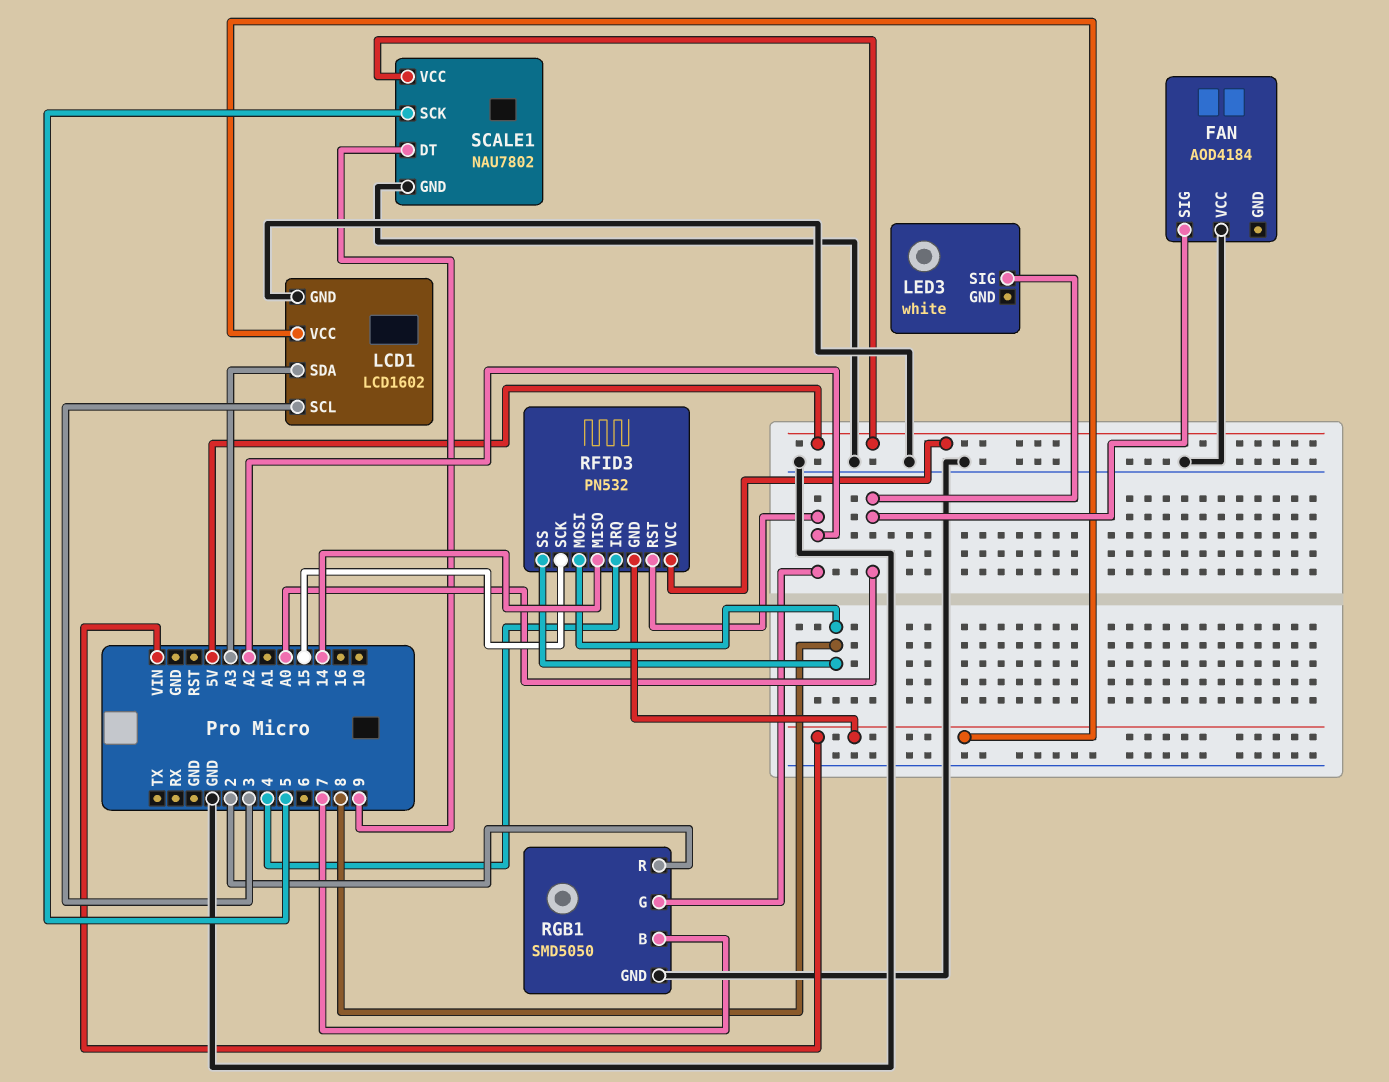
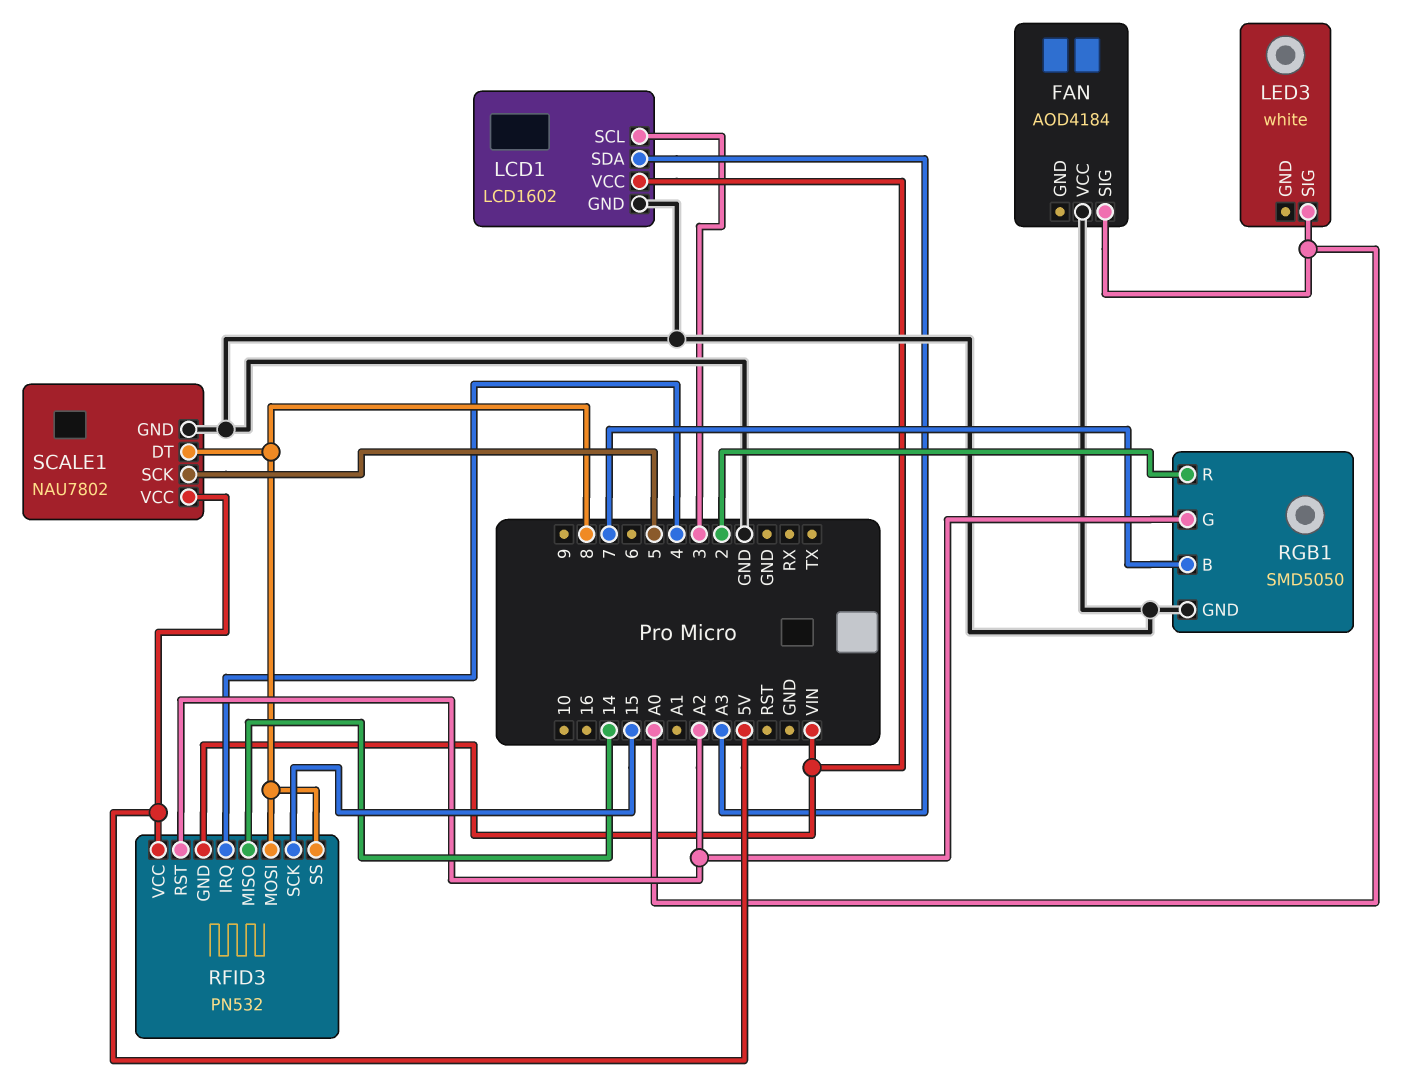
SCALE1 pin DT: 9 -> 8

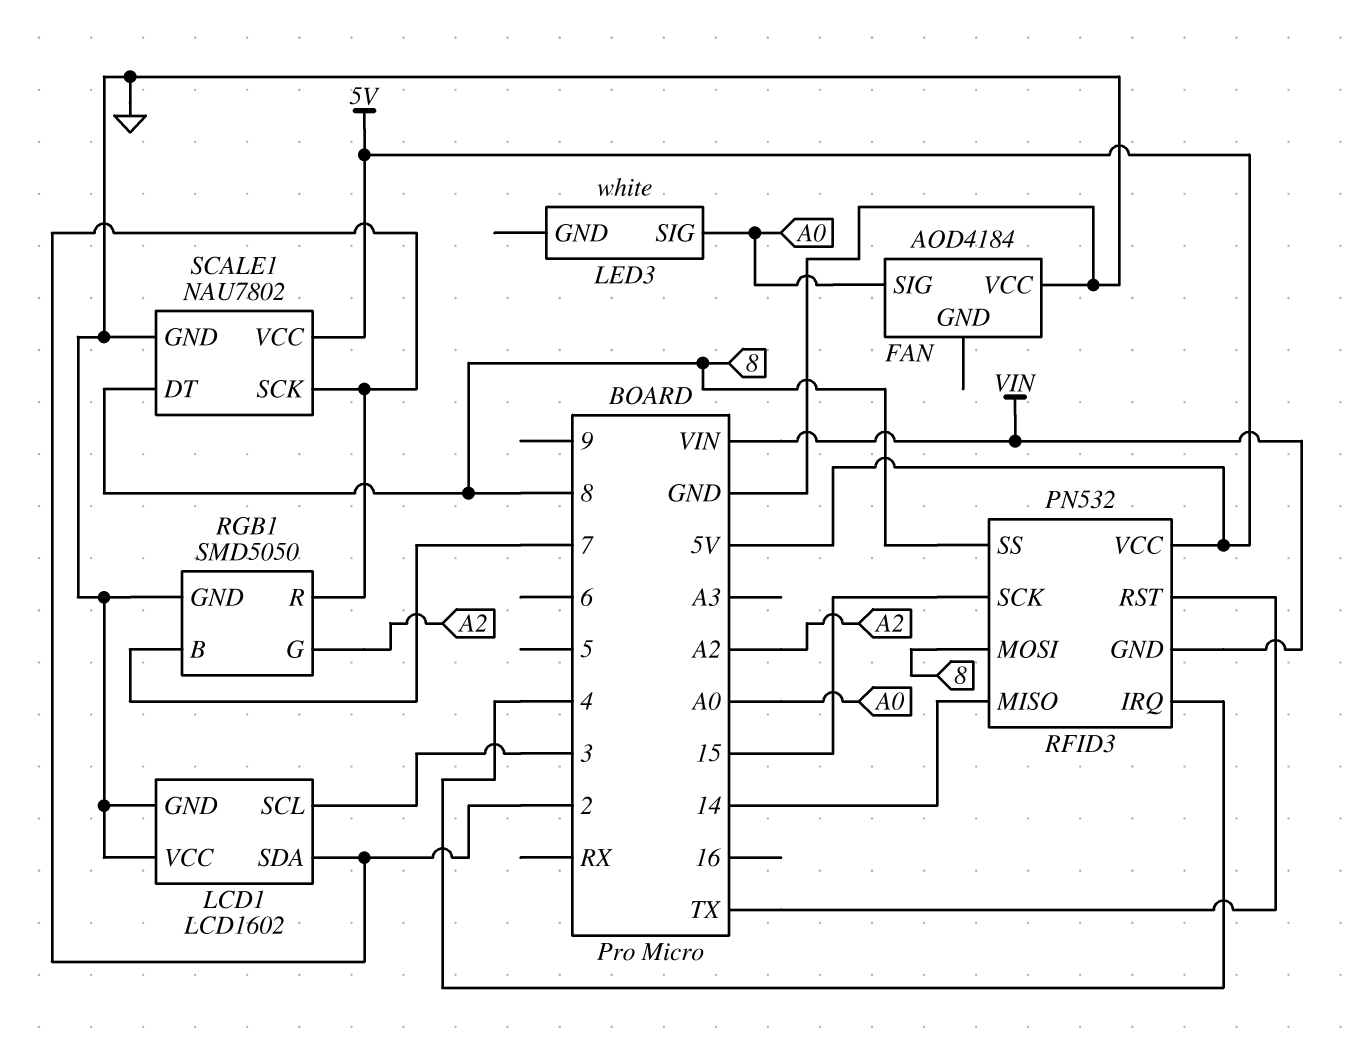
LCD1 pin SDA: A3 -> 2
LCD1 pin VCC: VIN -> GND
RFID3 pin RST: A2 -> TX
SCALE1 pin SCK: 5 -> 2

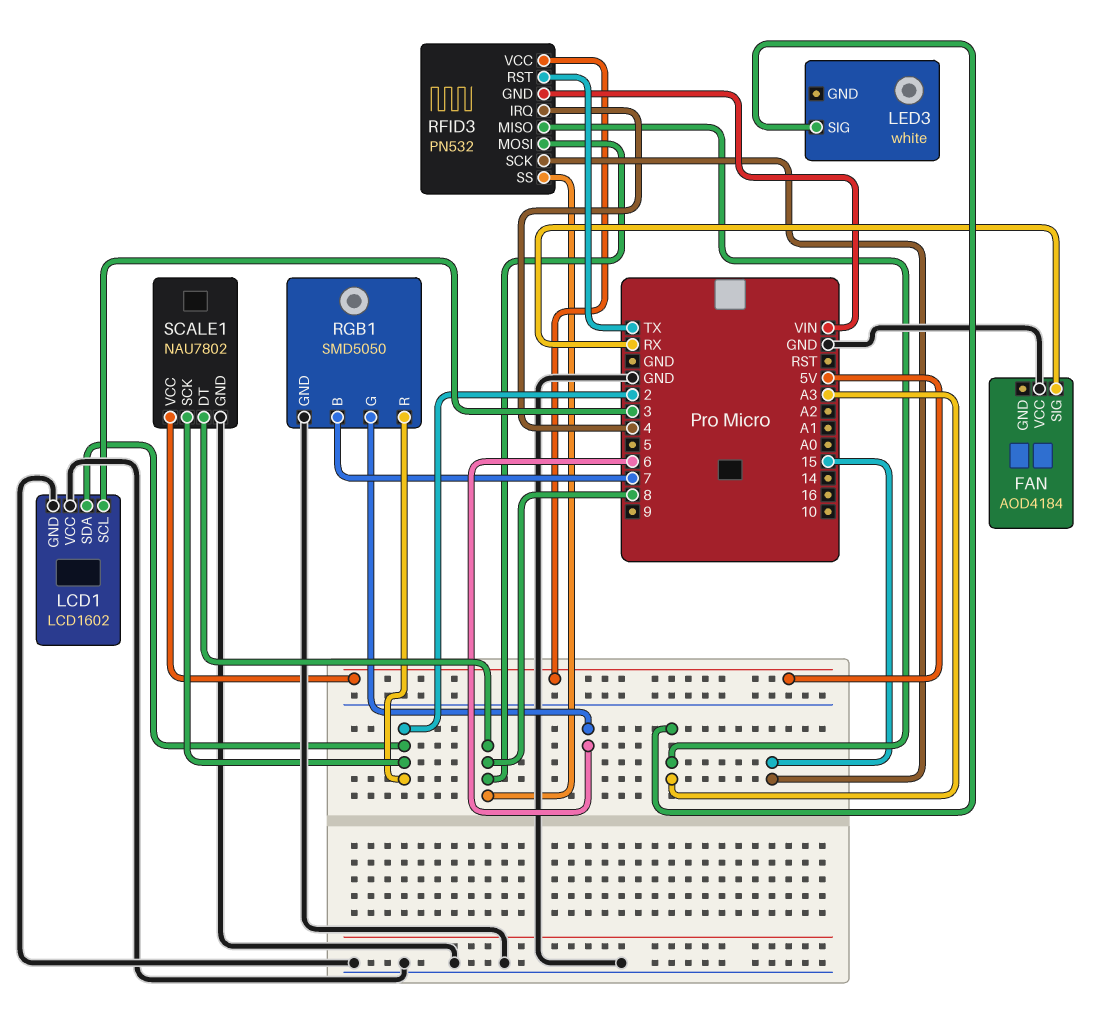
FAN pin SIG: A0 -> RX
LED3 pin SIG: A0 -> A3
RFID3 pin MISO: 14 -> A3
RGB1 pin G: A2 -> 6

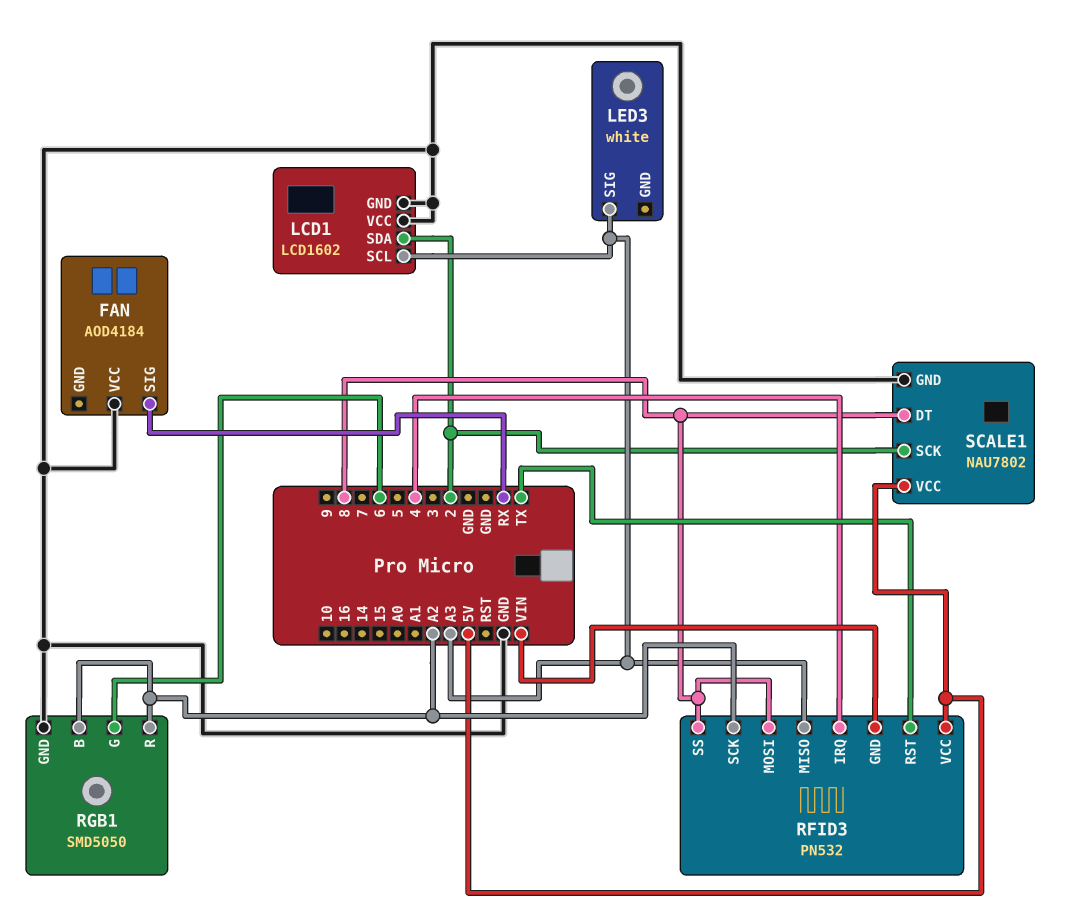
LCD1 pin SCL: 3 -> A3
RFID3 pin SCK: 15 -> A2
RGB1 pin B: 7 -> A2
RGB1 pin R: 2 -> A2

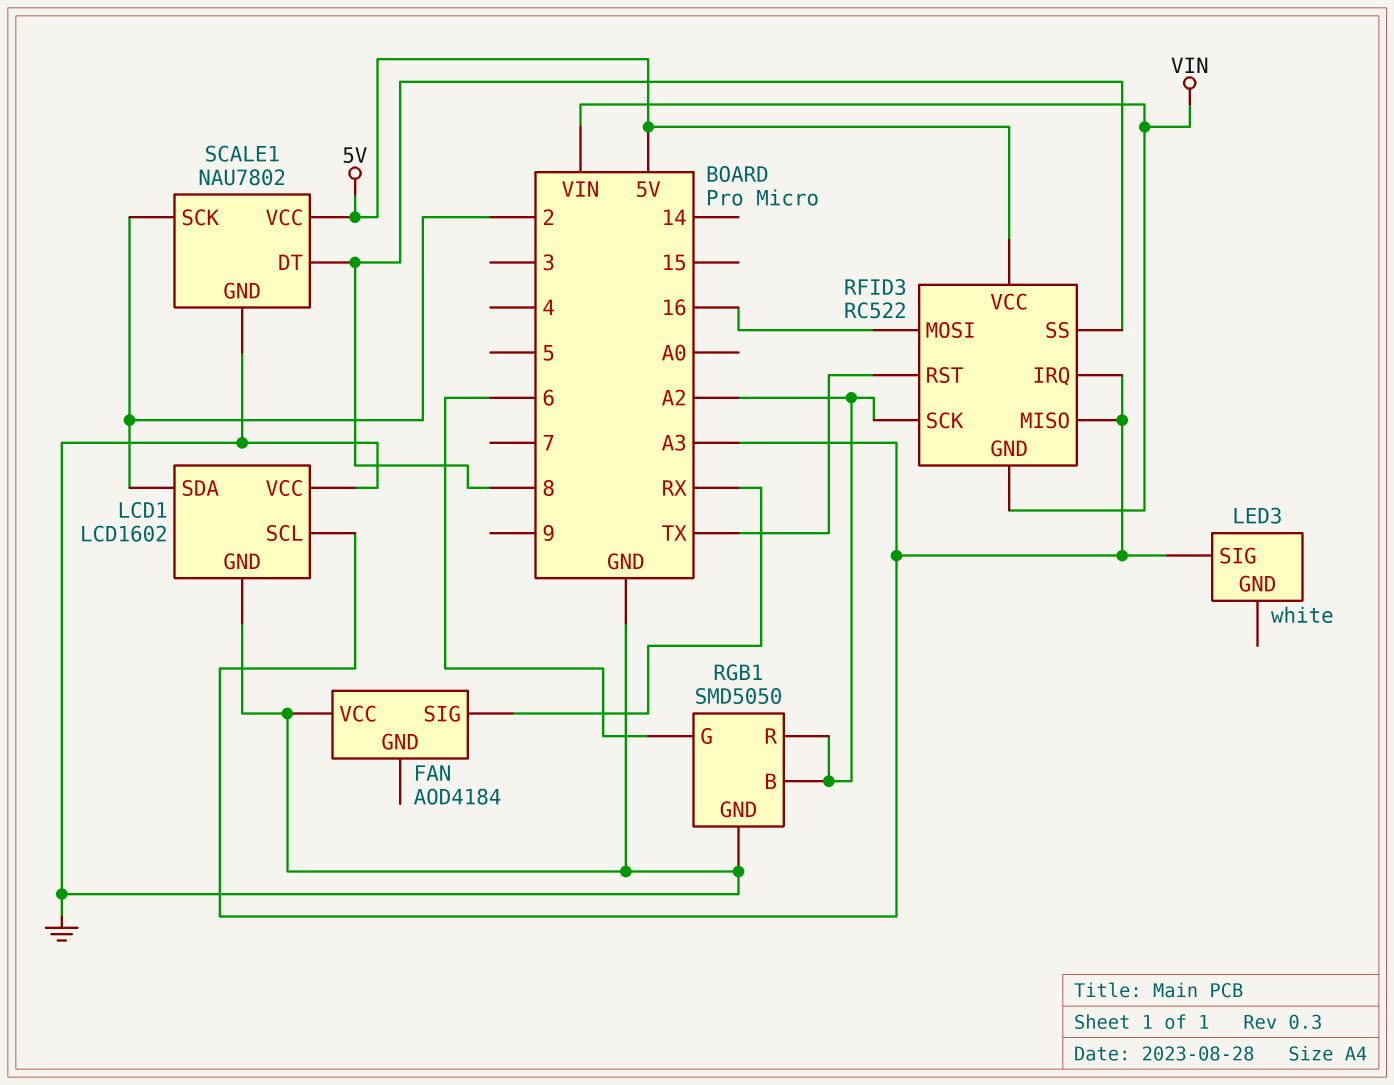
RFID3: PN532 -> RC522
RFID3 pin IRQ: 4 -> A3
RFID3 pin MOSI: 8 -> 16

